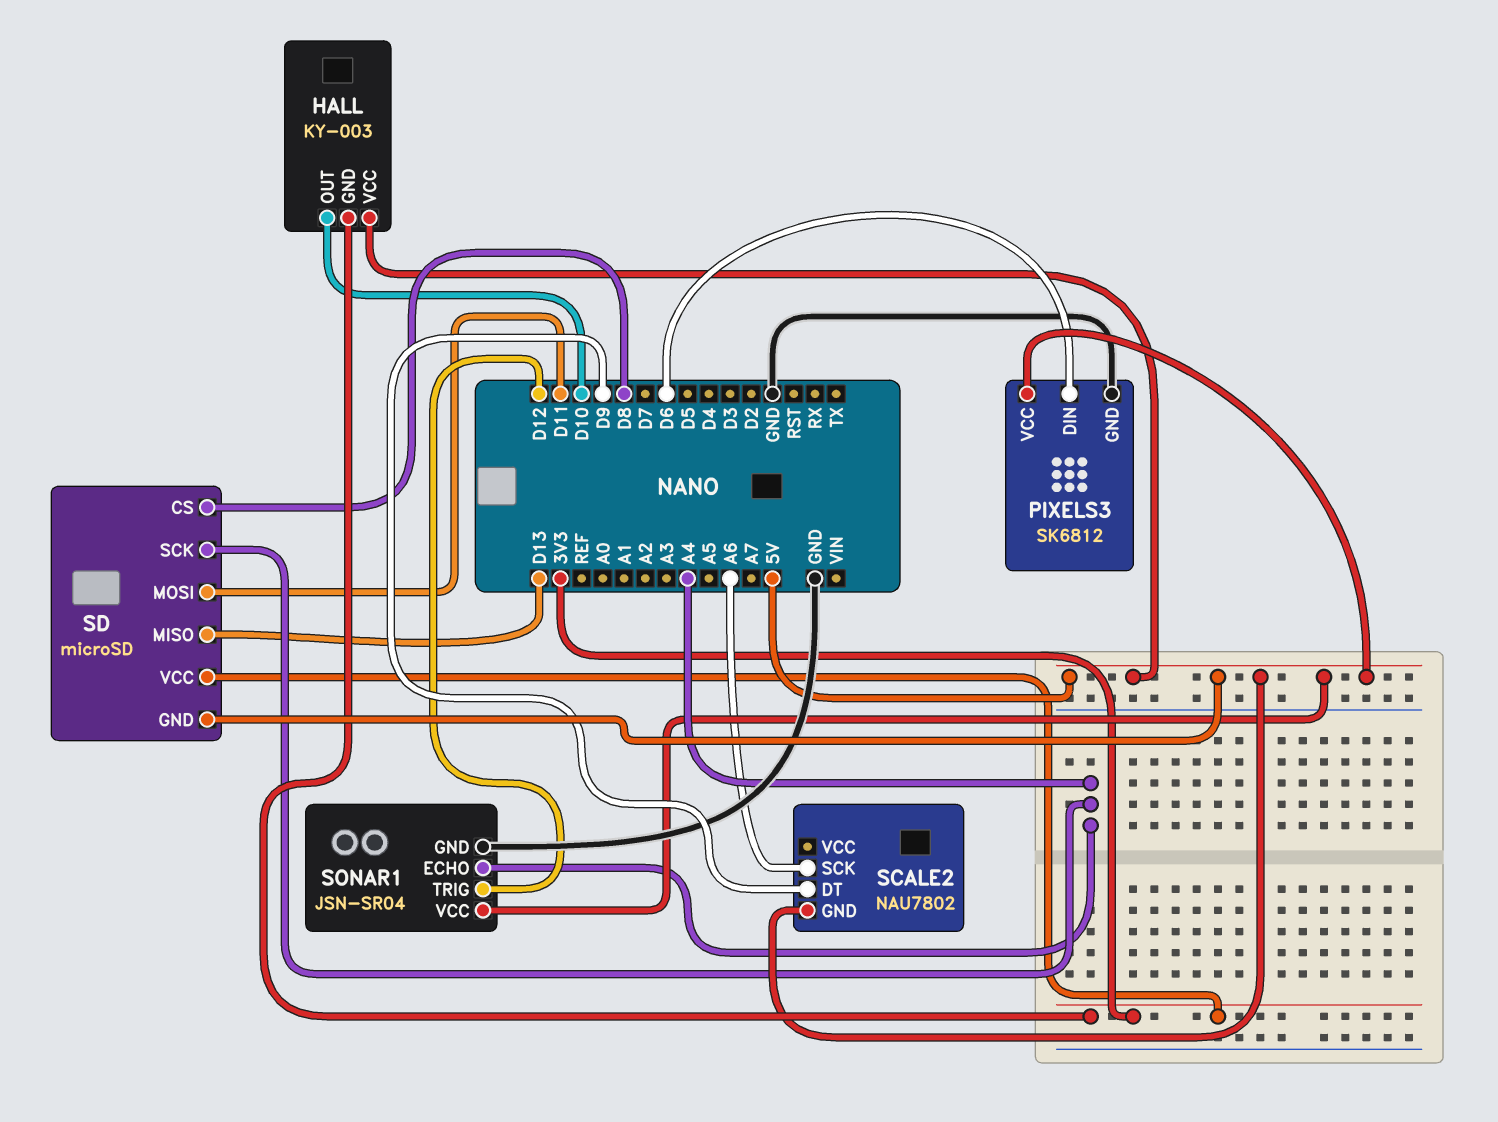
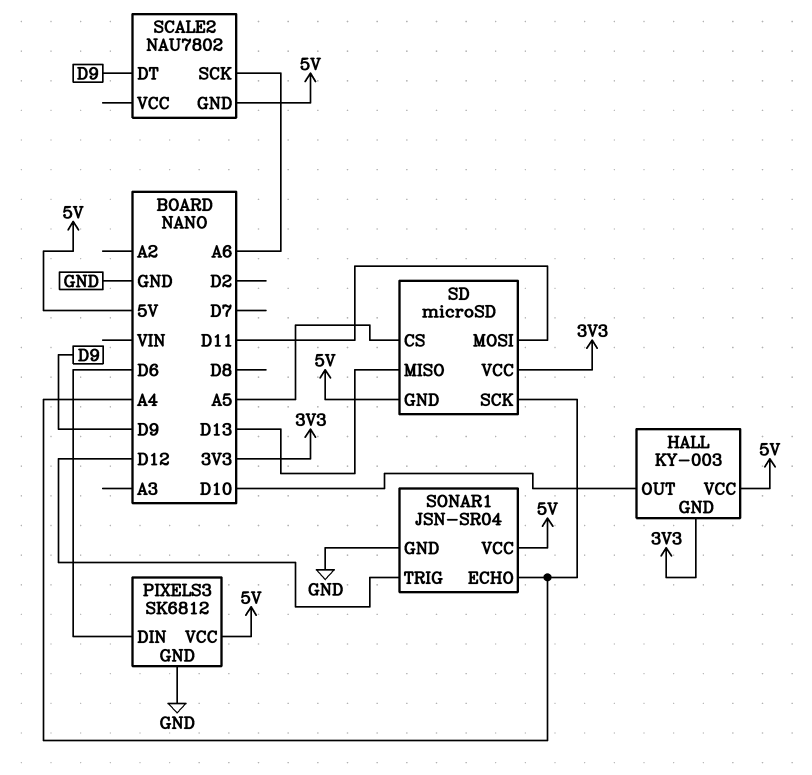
SD pin CS: D8 -> A5

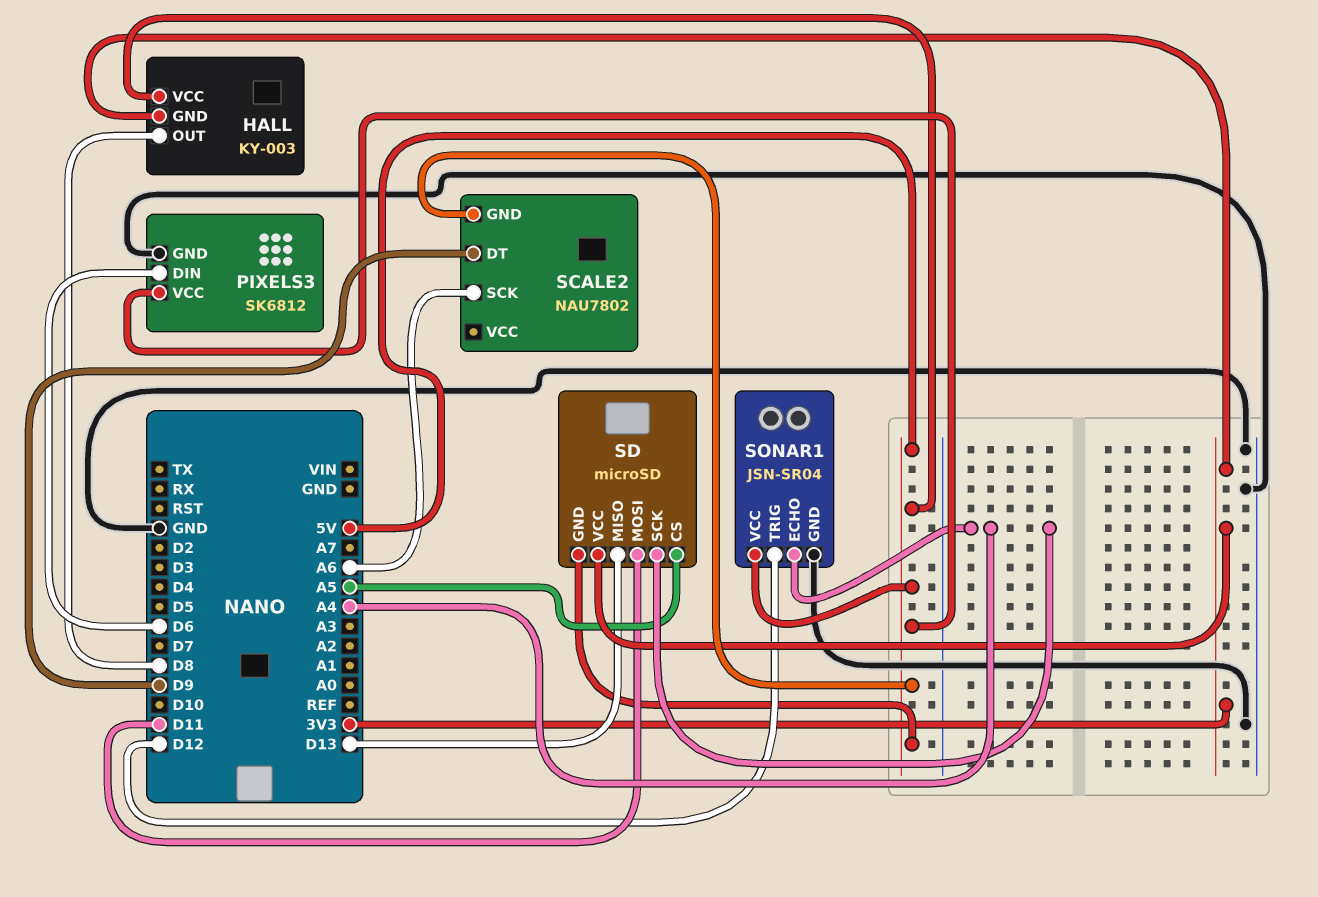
HALL pin OUT: D10 -> D8

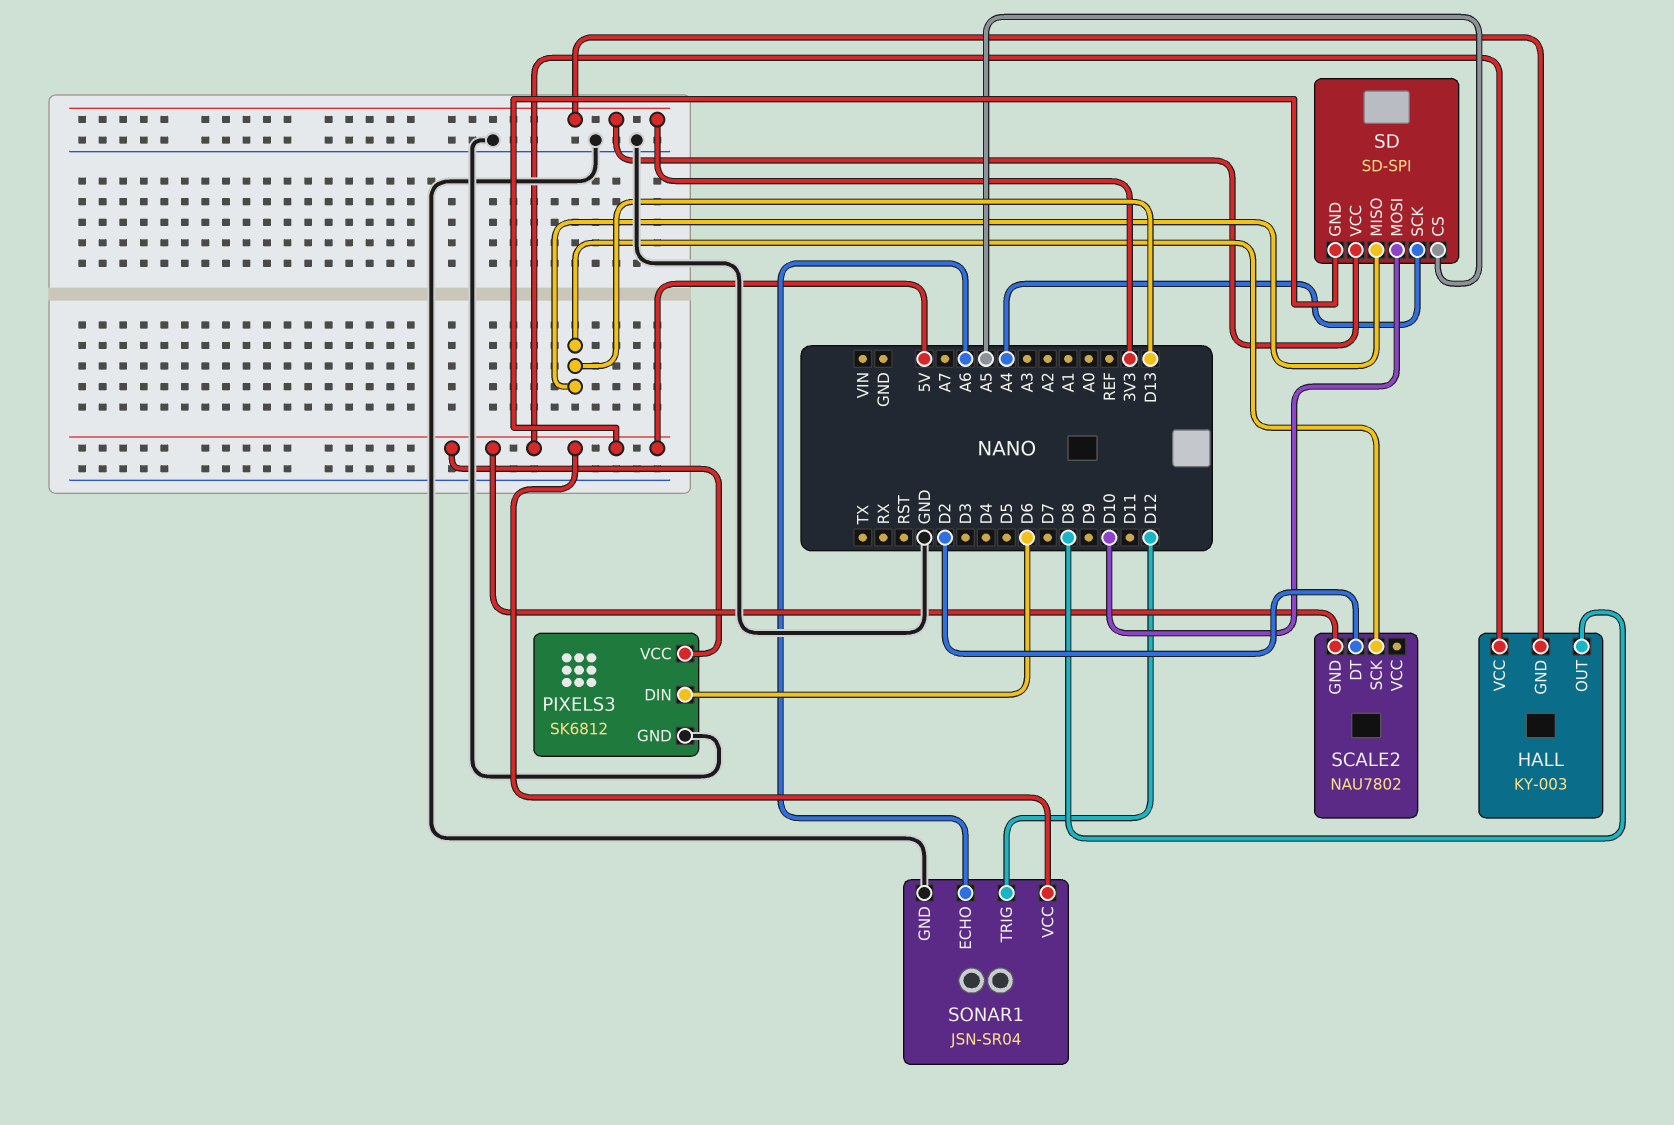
SCALE2 pin DT: D9 -> D2
SCALE2 pin SCK: A6 -> D13
SD: microSD -> SD-SPI
SD pin MOSI: D11 -> D10
SONAR1 pin ECHO: A4 -> A6

